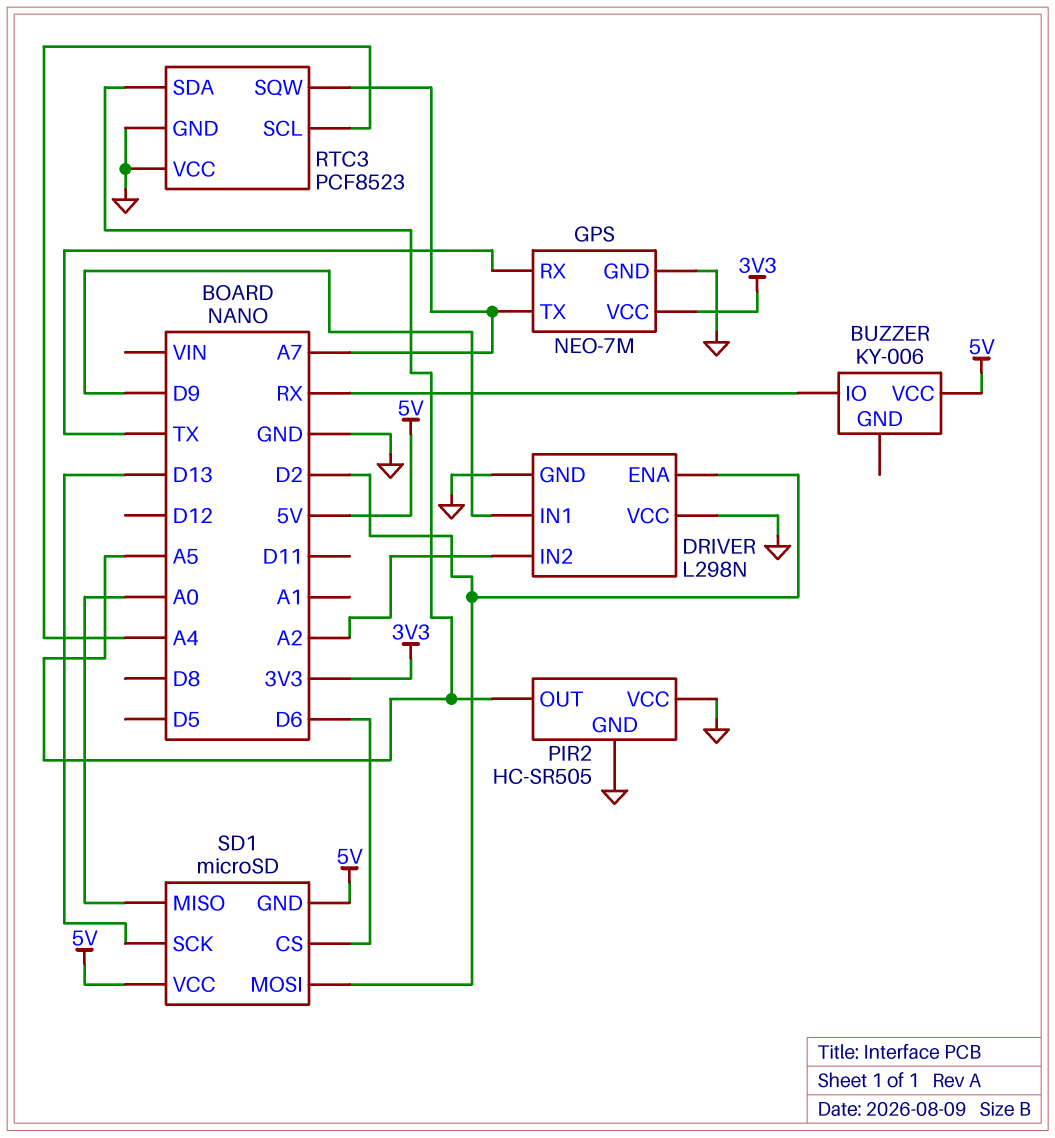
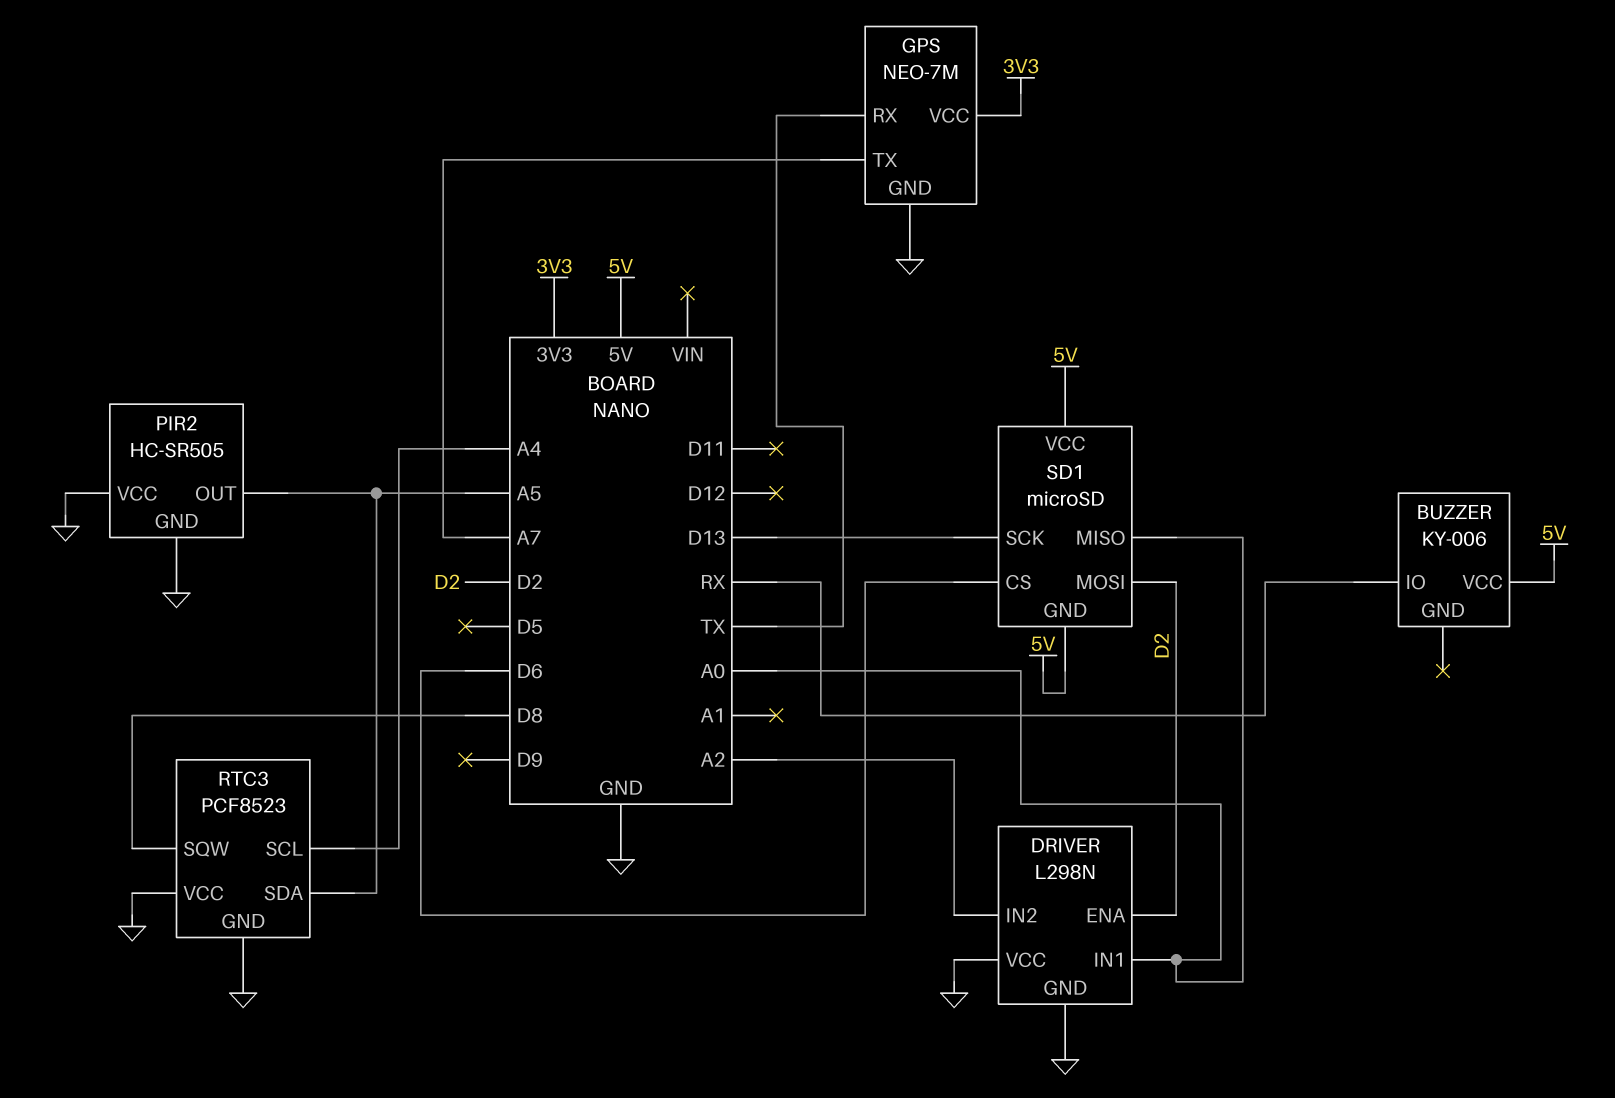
DRIVER pin IN1: D9 -> A0
RTC3 pin SQW: A7 -> D8

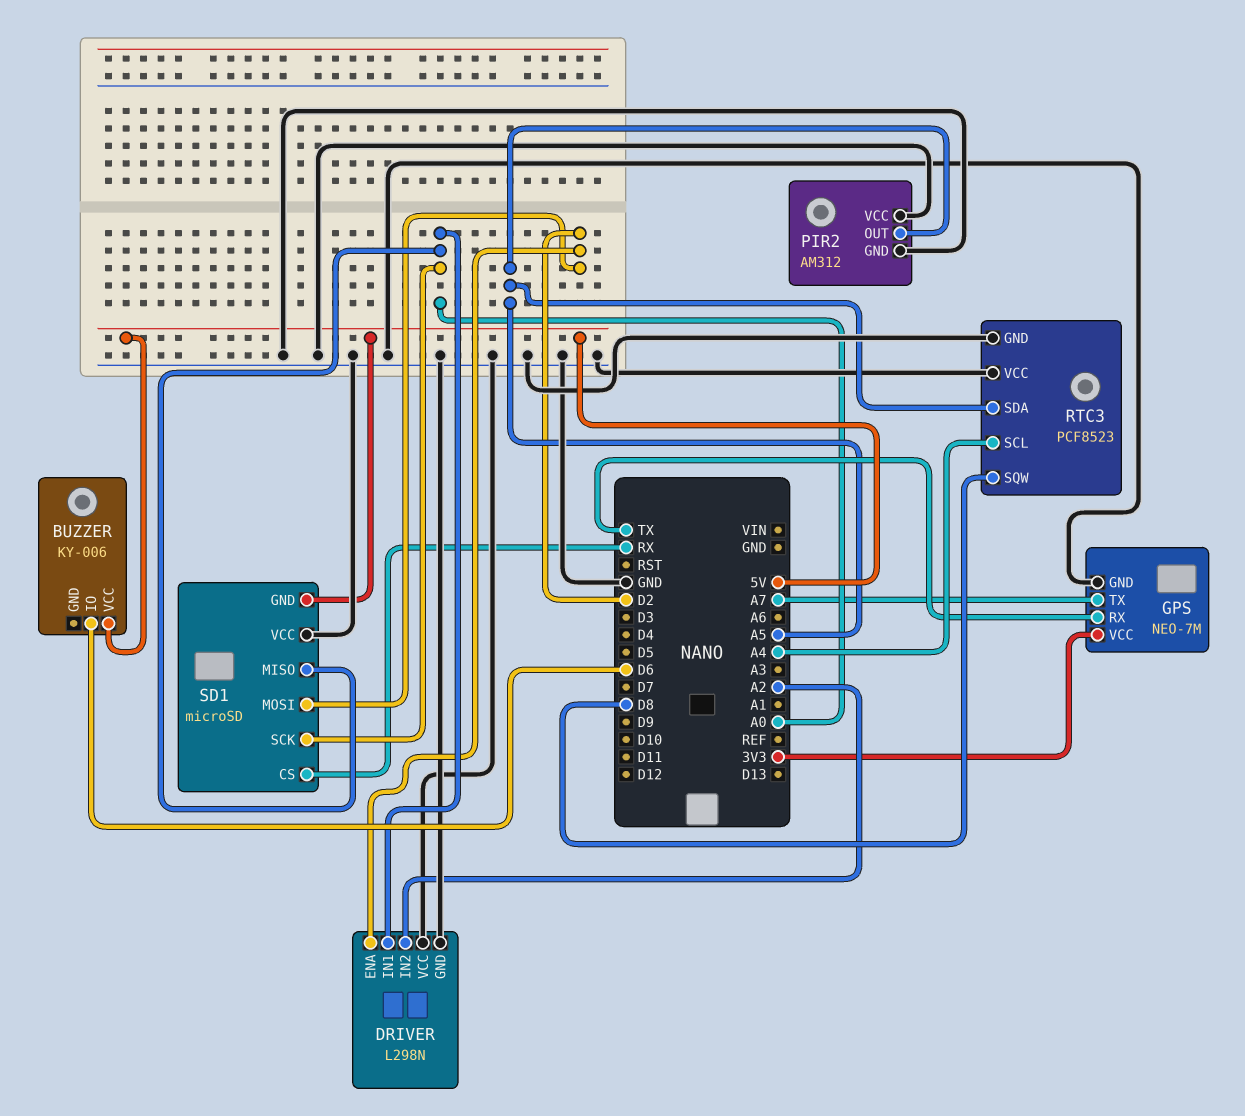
BUZZER pin IO: RX -> D6
PIR2: HC-SR505 -> AM312
SD1 pin CS: D6 -> RX
SD1 pin SCK: D13 -> A0
SD1 pin VCC: 5V -> GND

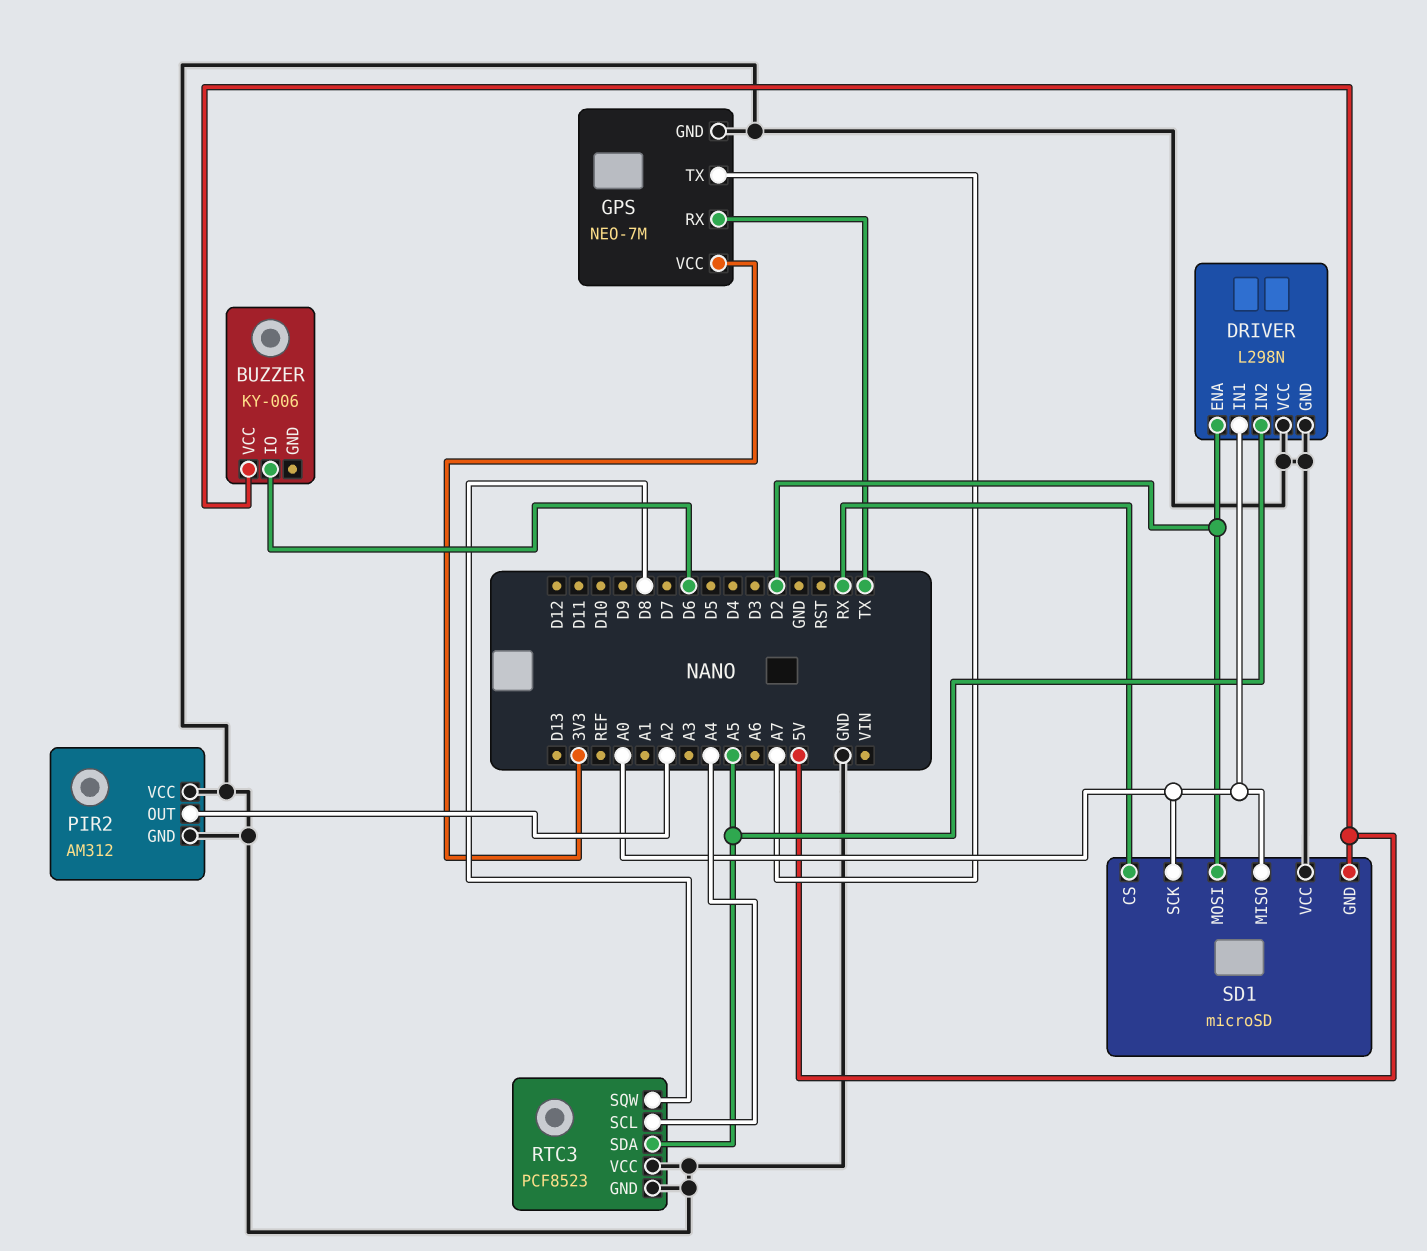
DRIVER pin IN2: A2 -> A5
PIR2 pin OUT: A5 -> A2

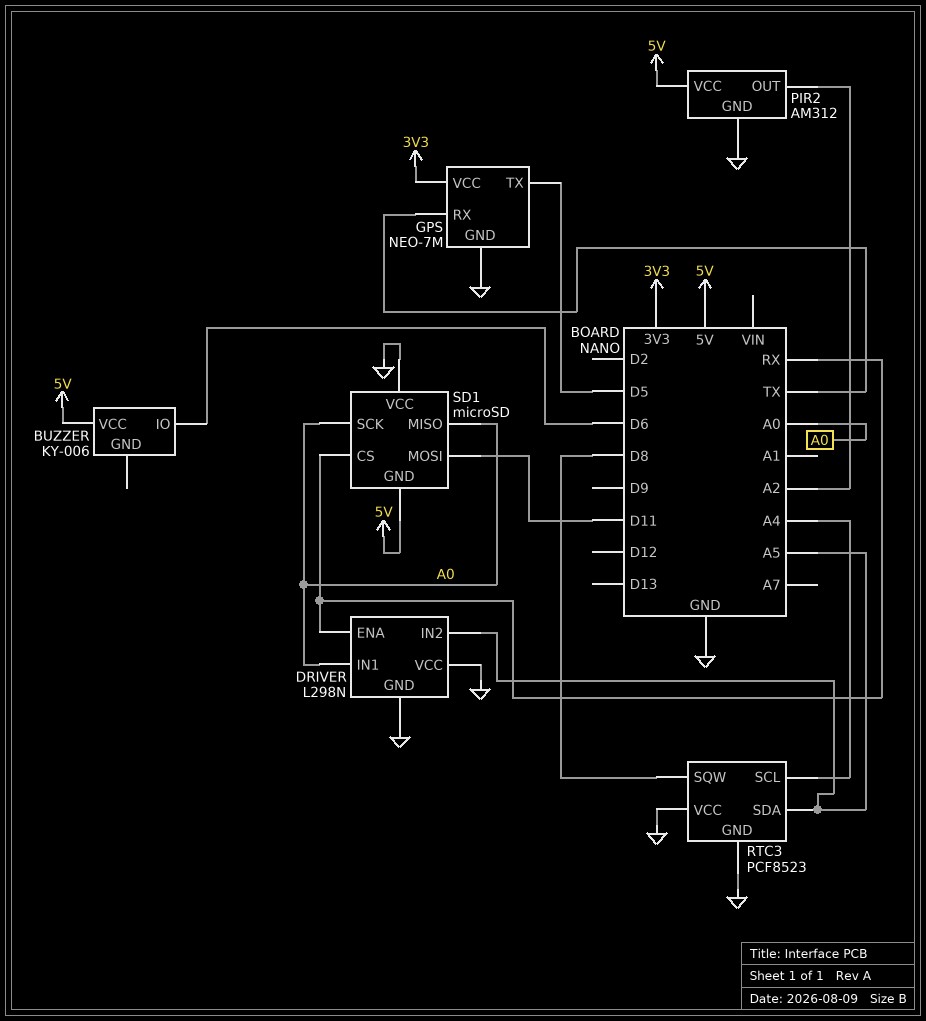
DRIVER pin ENA: D2 -> RX
GPS pin TX: A7 -> D5
PIR2 pin VCC: GND -> 5V
SD1 pin MOSI: D2 -> D11

